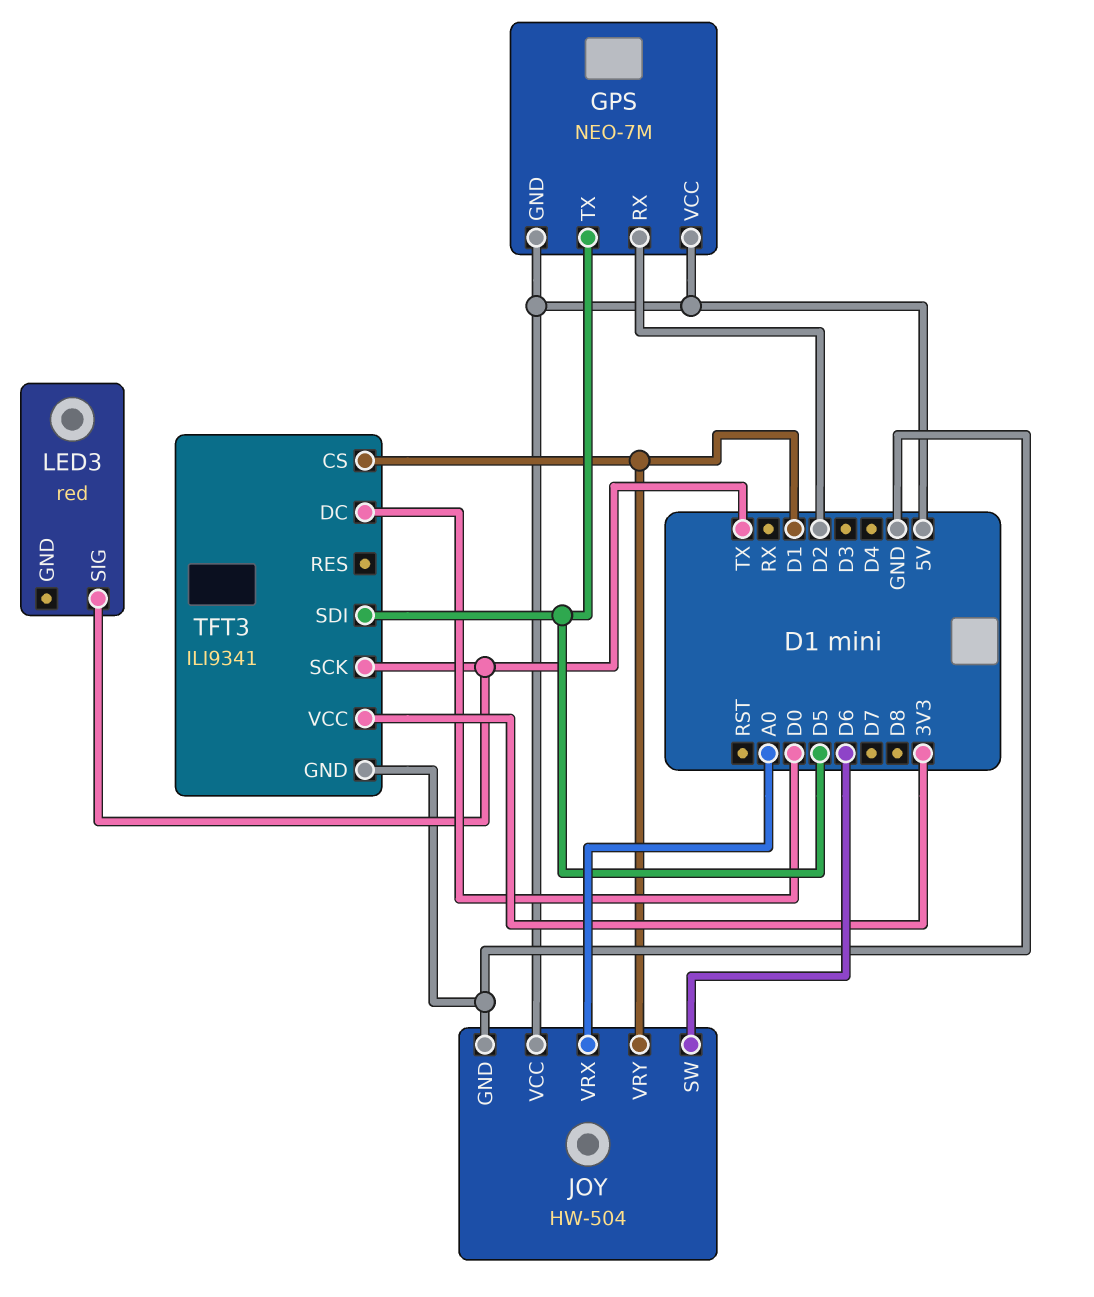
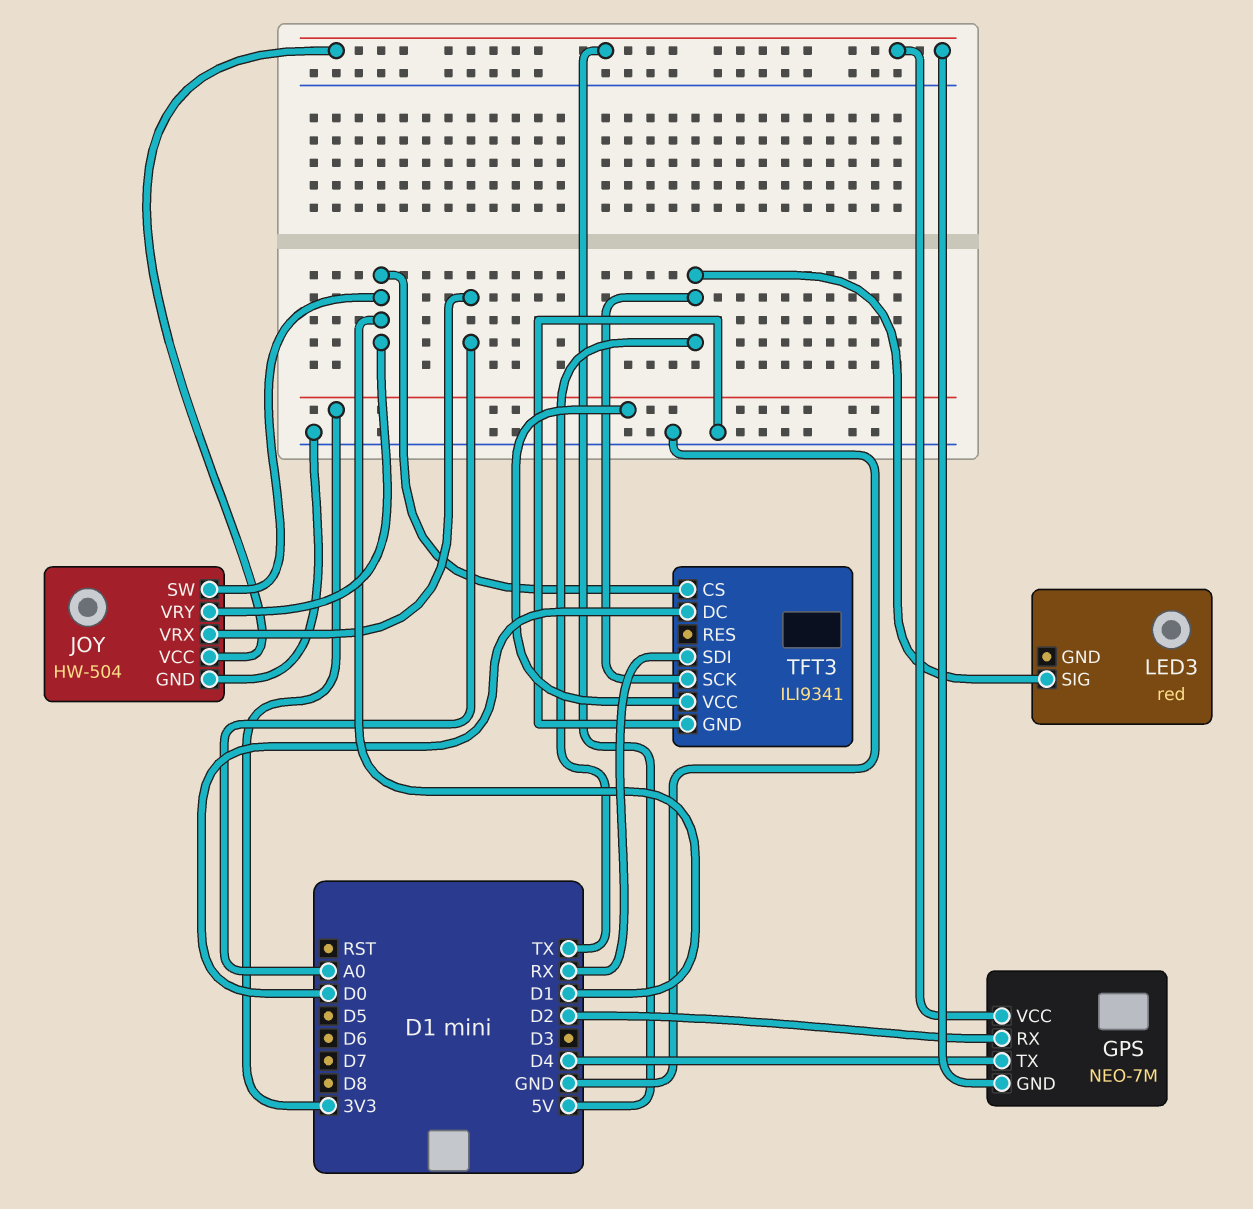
GPS pin TX: D5 -> D4
JOY pin SW: D6 -> D1
TFT3 pin SDI: D5 -> RX

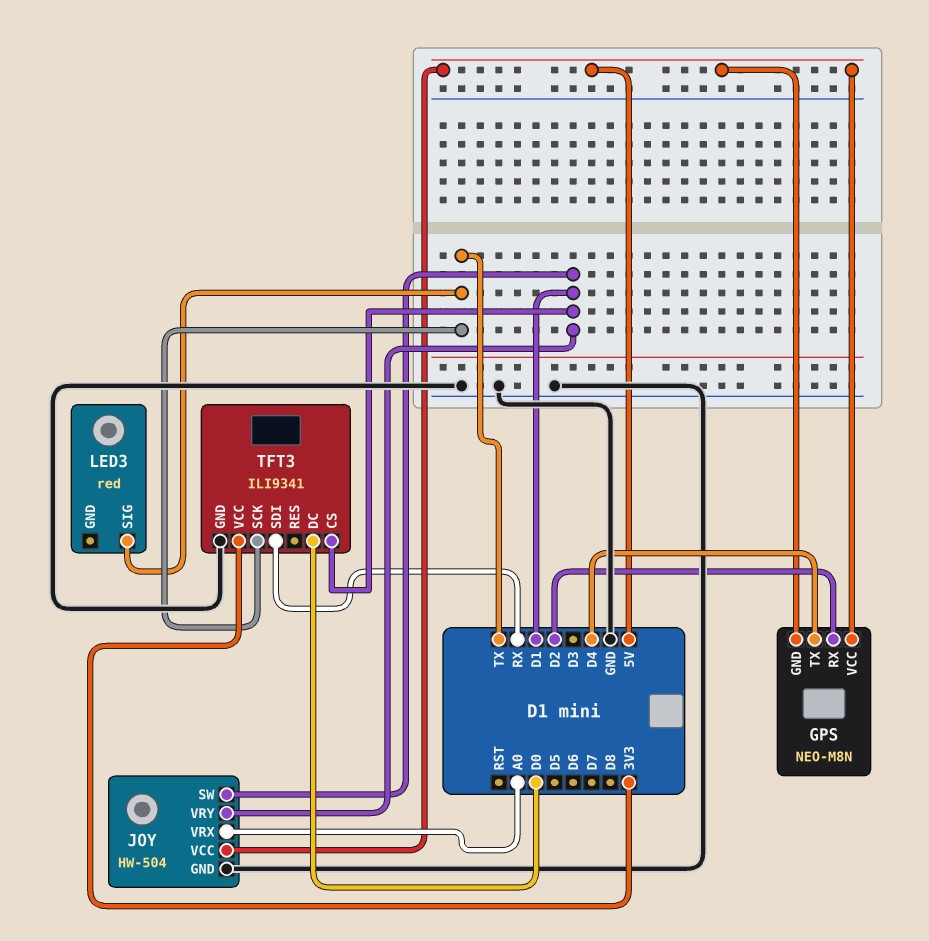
GPS: NEO-7M -> NEO-M8N

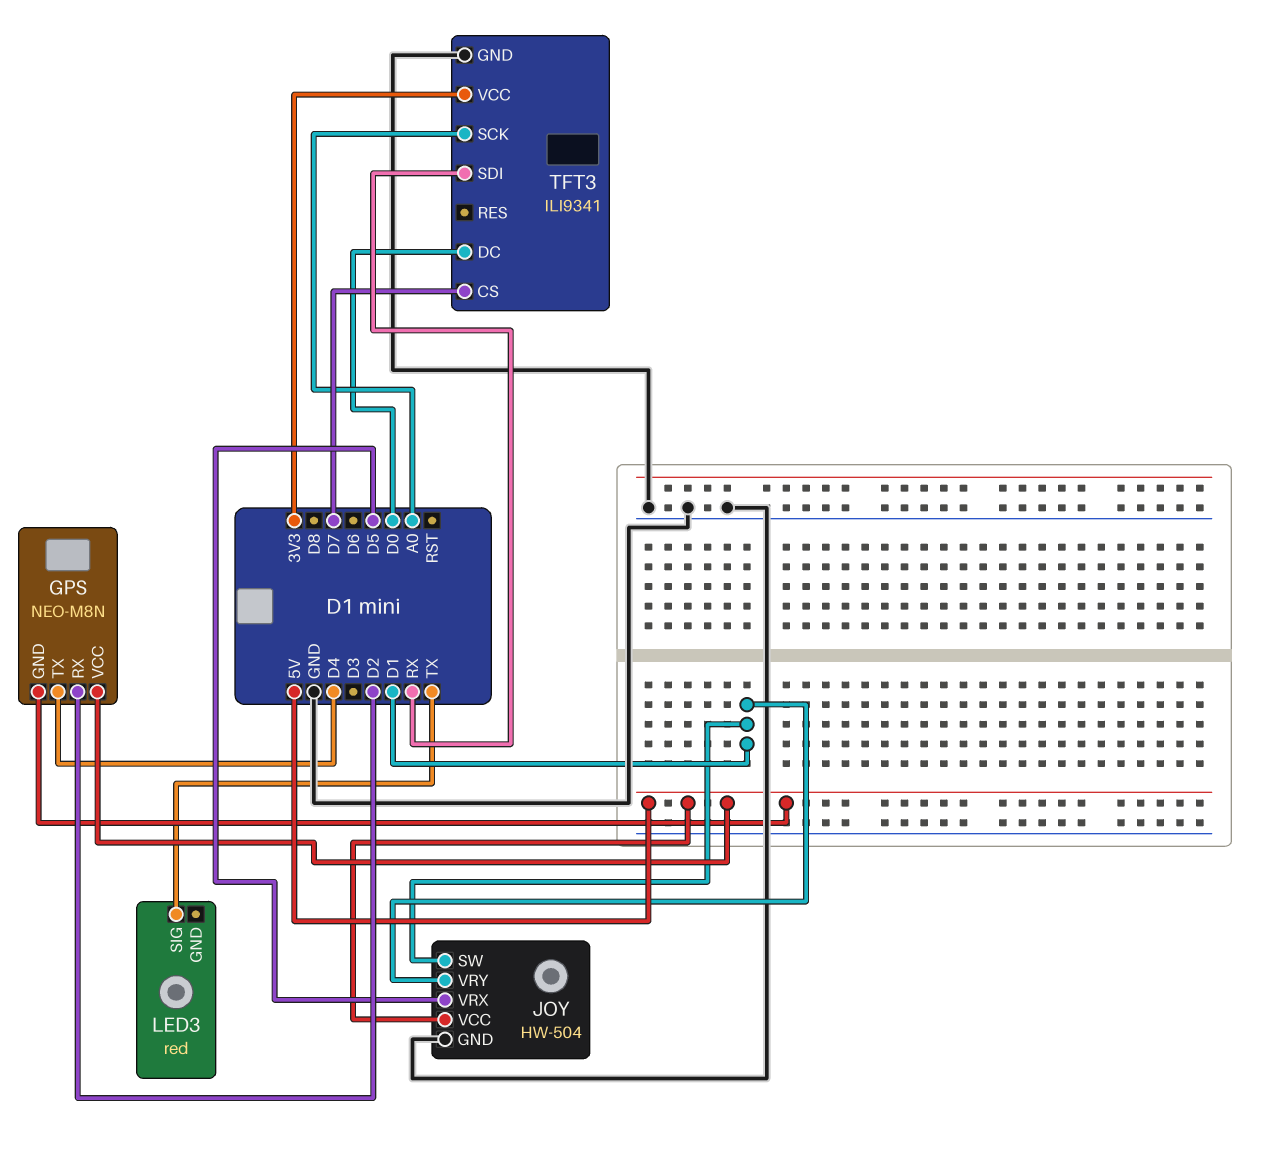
JOY pin VRX: A0 -> D5
TFT3 pin CS: D1 -> D7
TFT3 pin SCK: TX -> A0

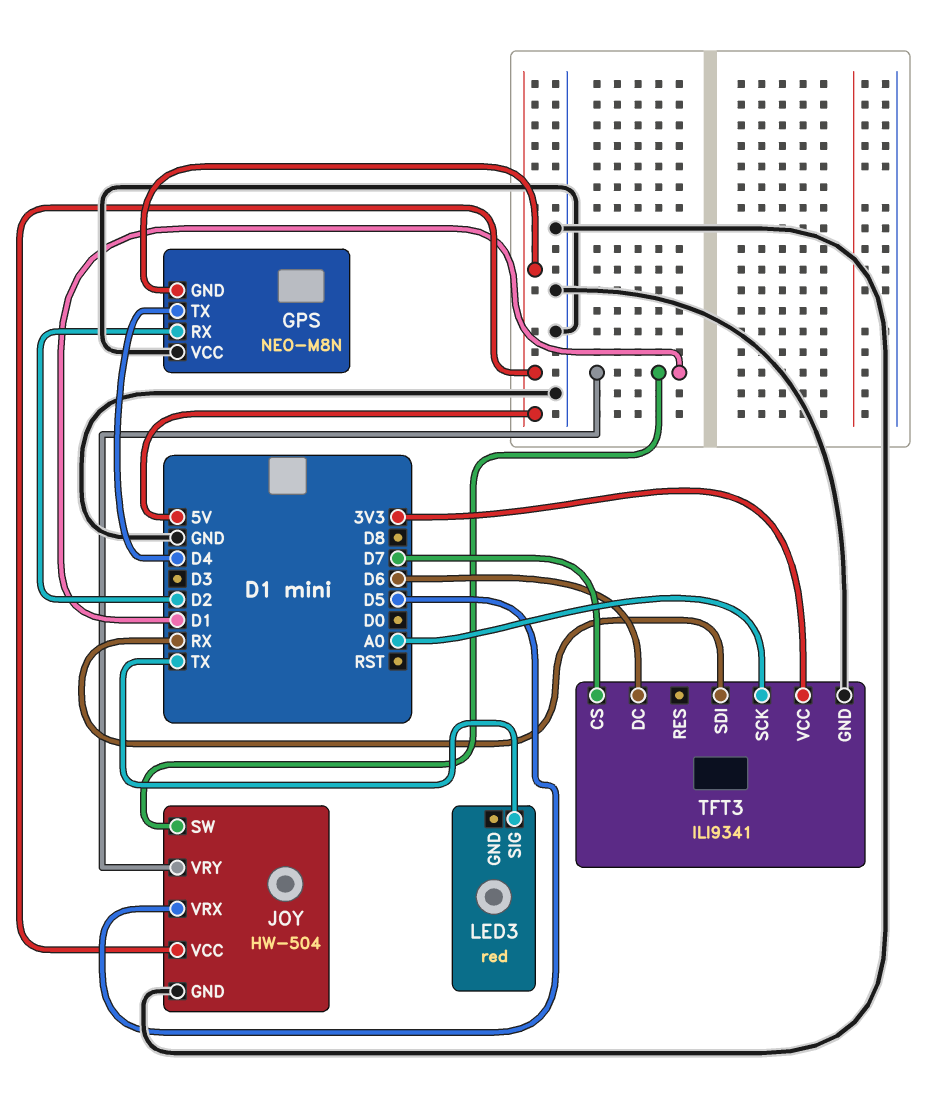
GPS pin VCC: 5V -> GND
TFT3 pin DC: D0 -> D6

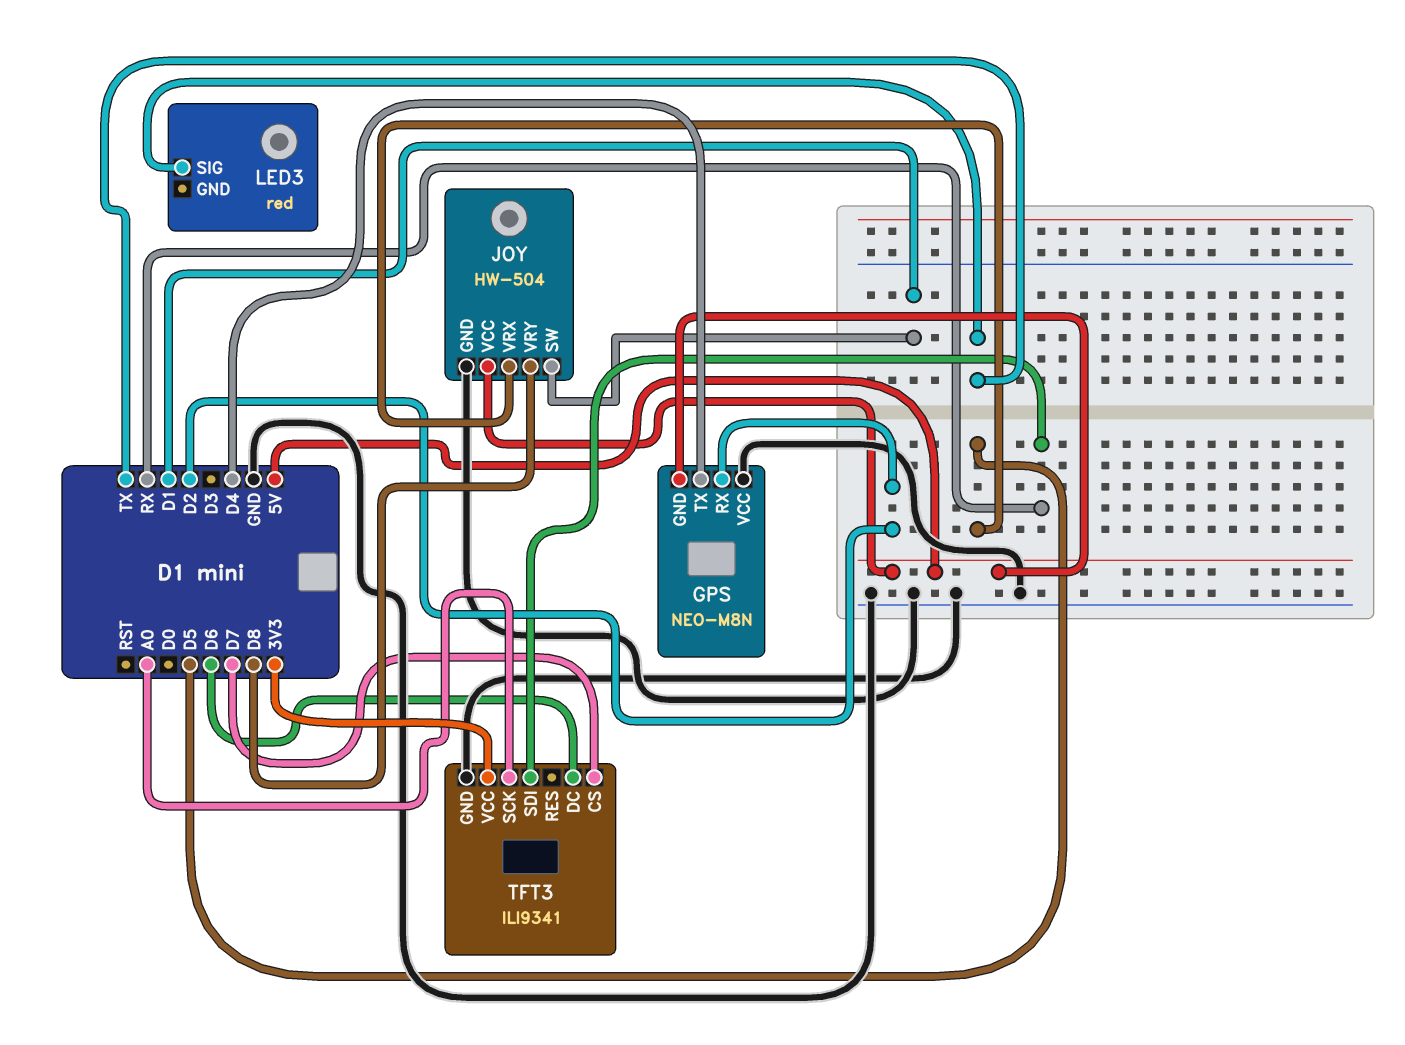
JOY pin VRY: D1 -> D8

